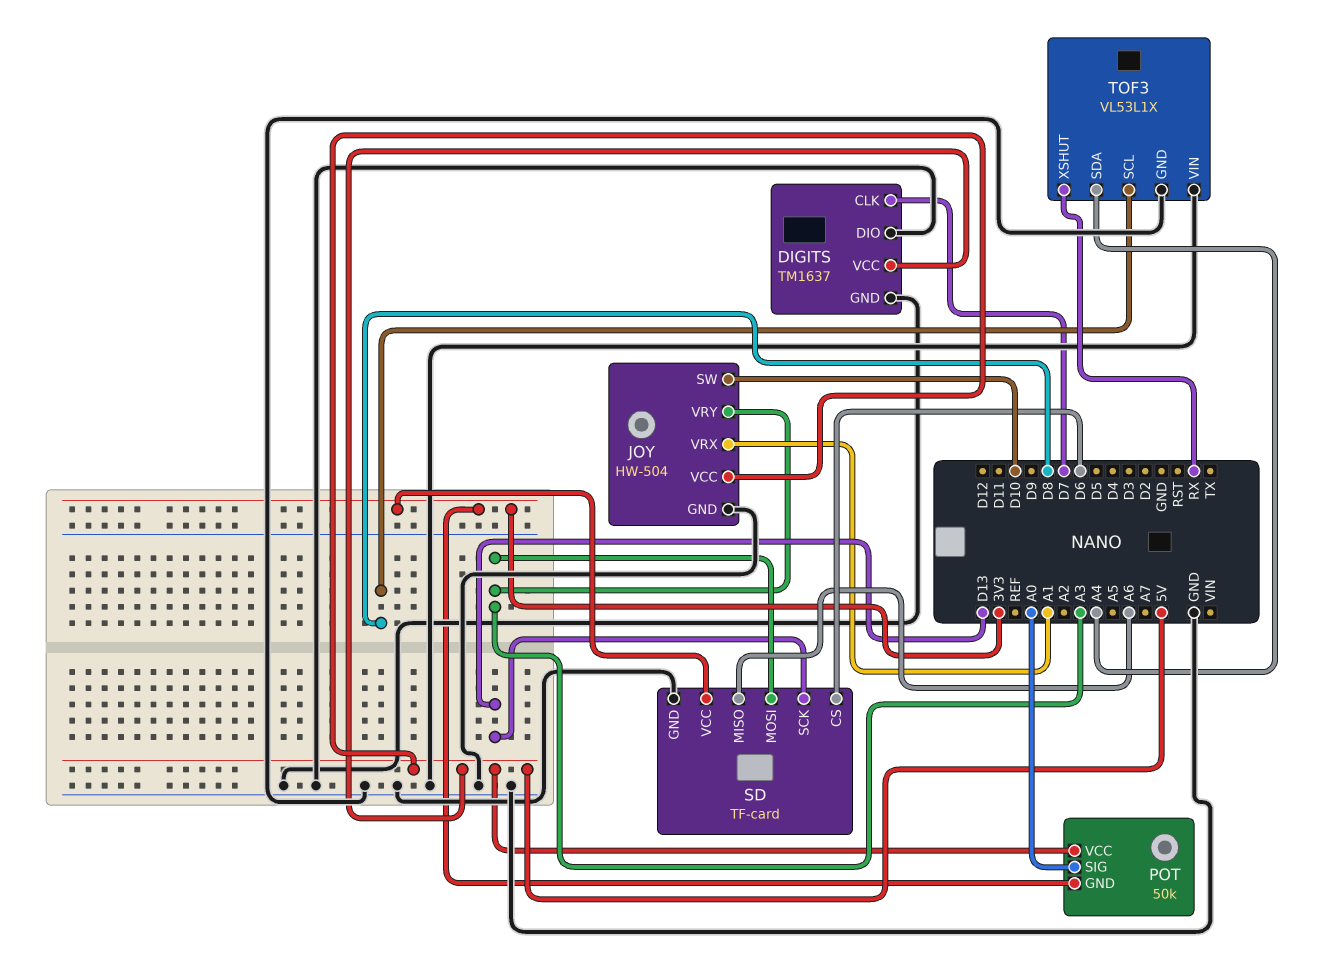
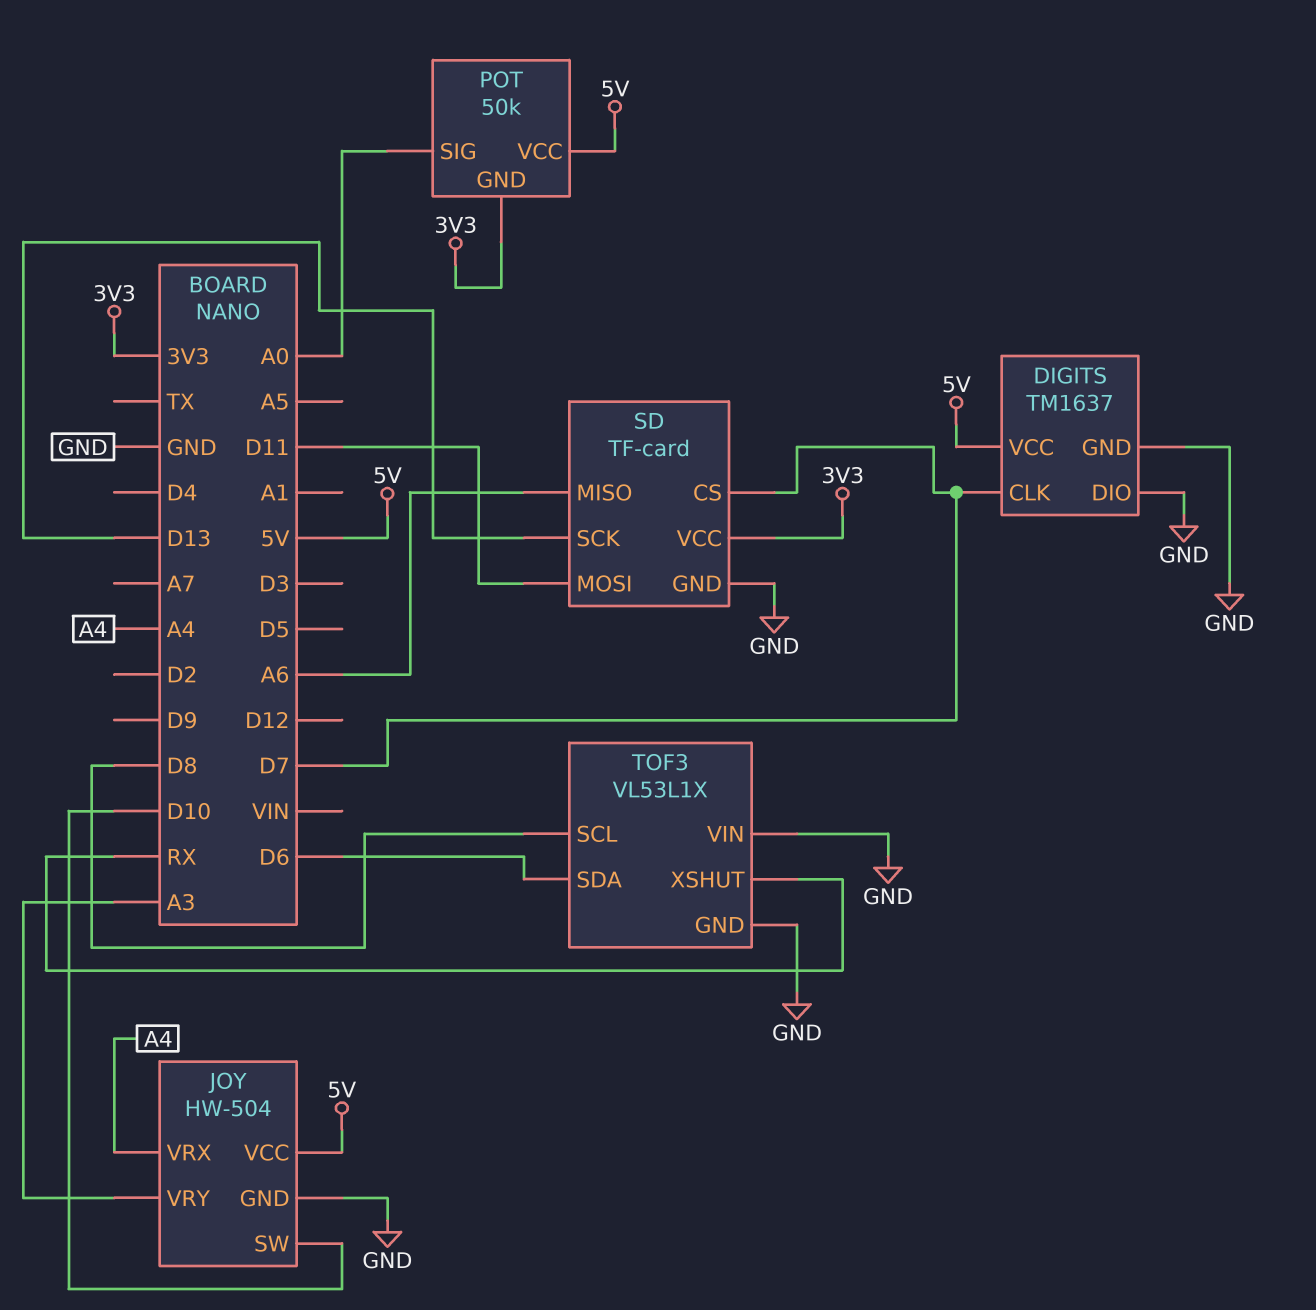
JOY pin VRX: A1 -> A4
SD pin CS: D6 -> D7
SD pin MOSI: A3 -> D11
TOF3 pin SDA: A4 -> D6

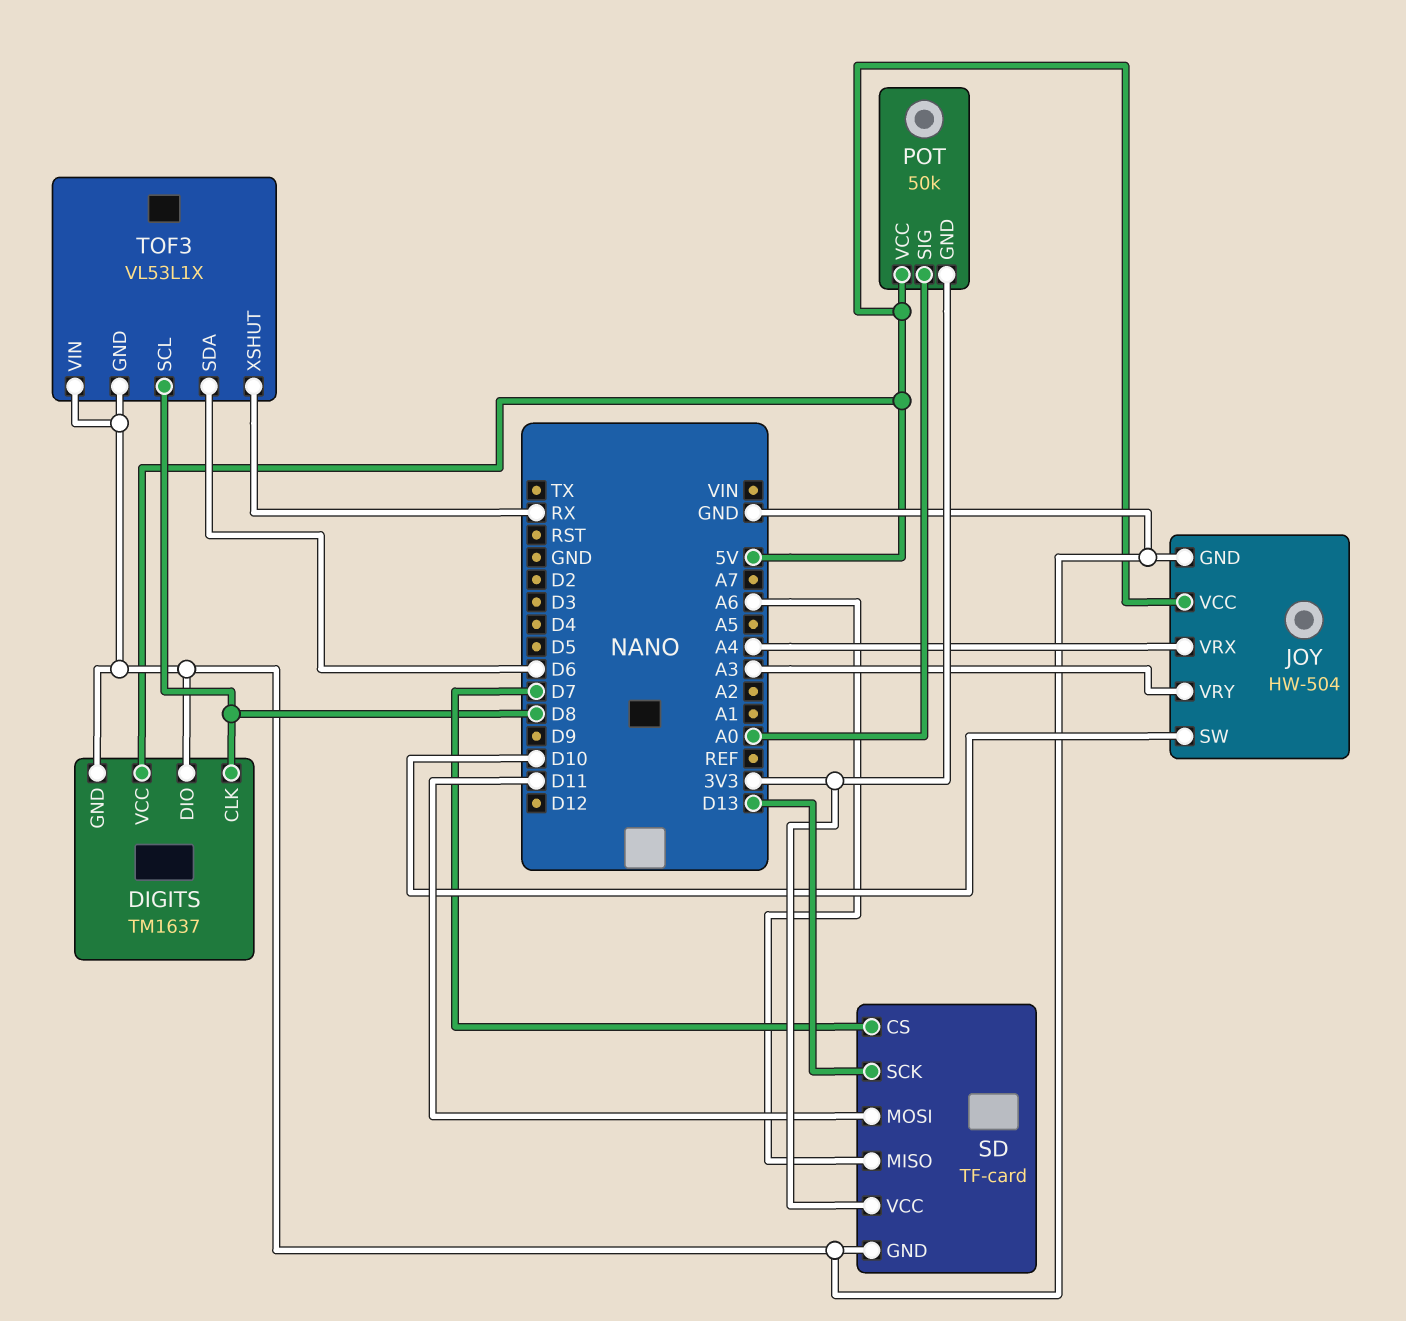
DIGITS pin CLK: D7 -> D8

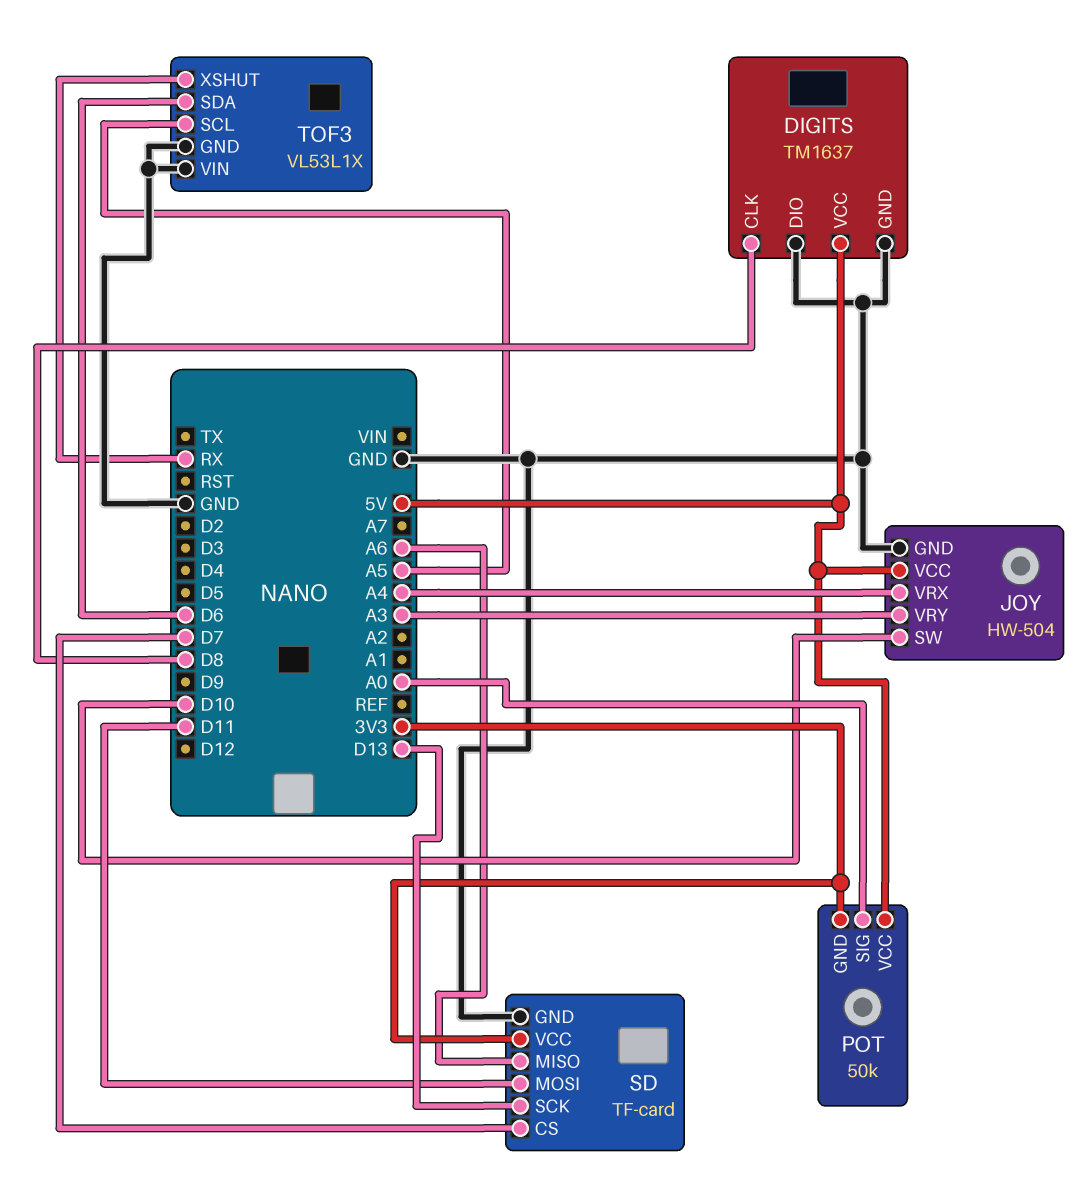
TOF3 pin SCL: D8 -> A5

